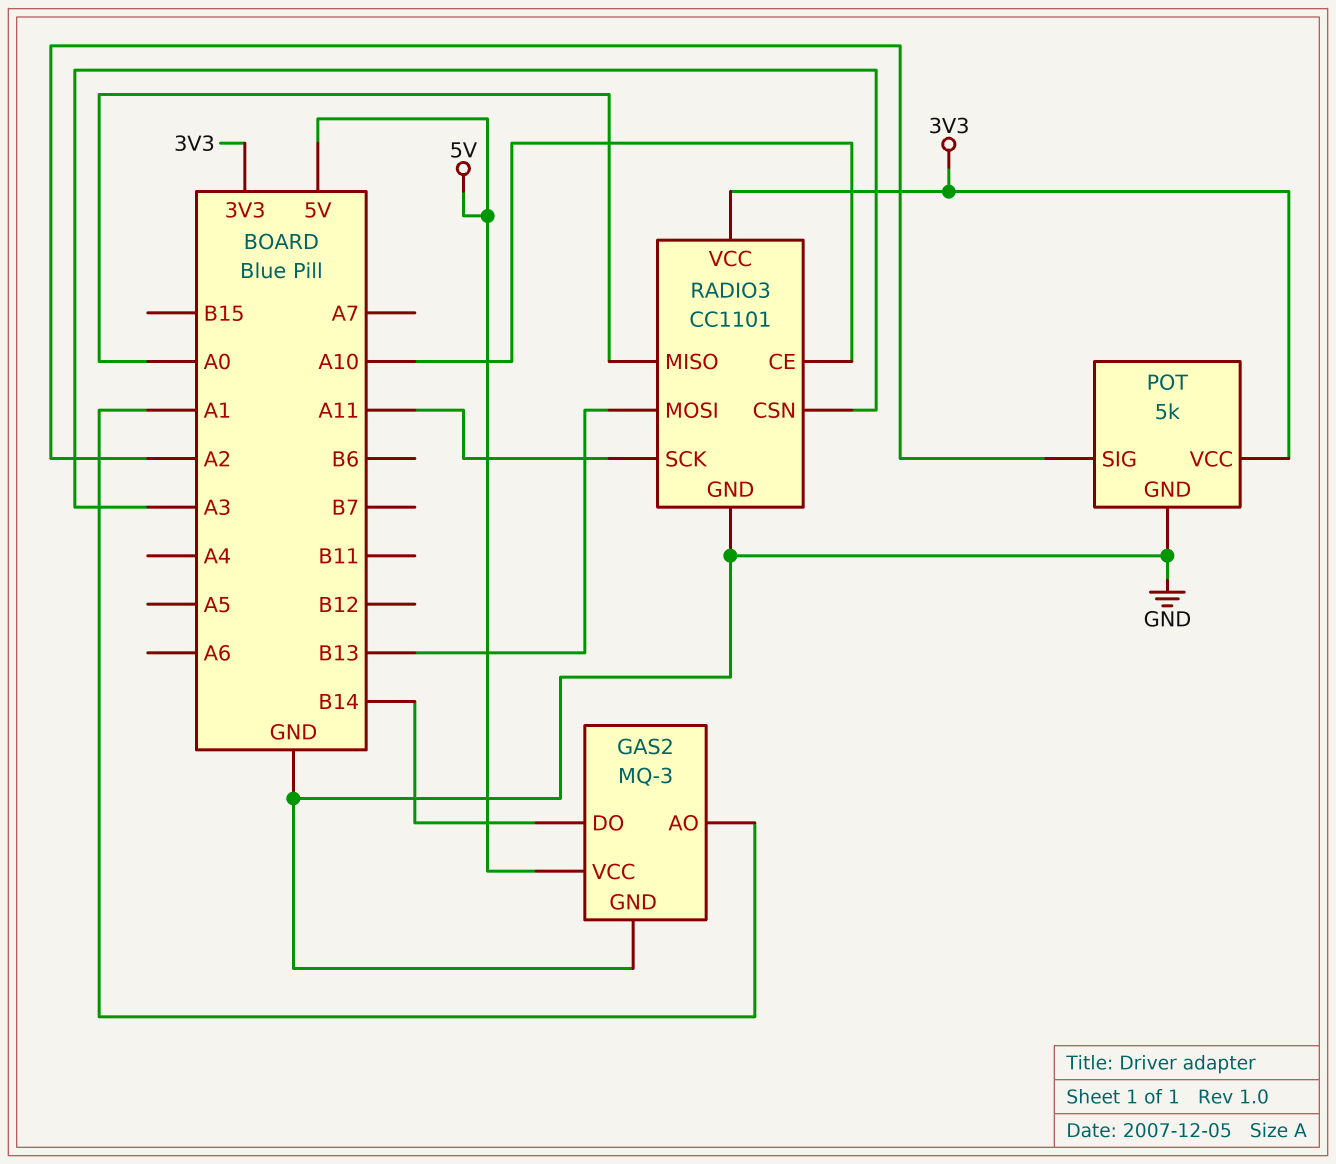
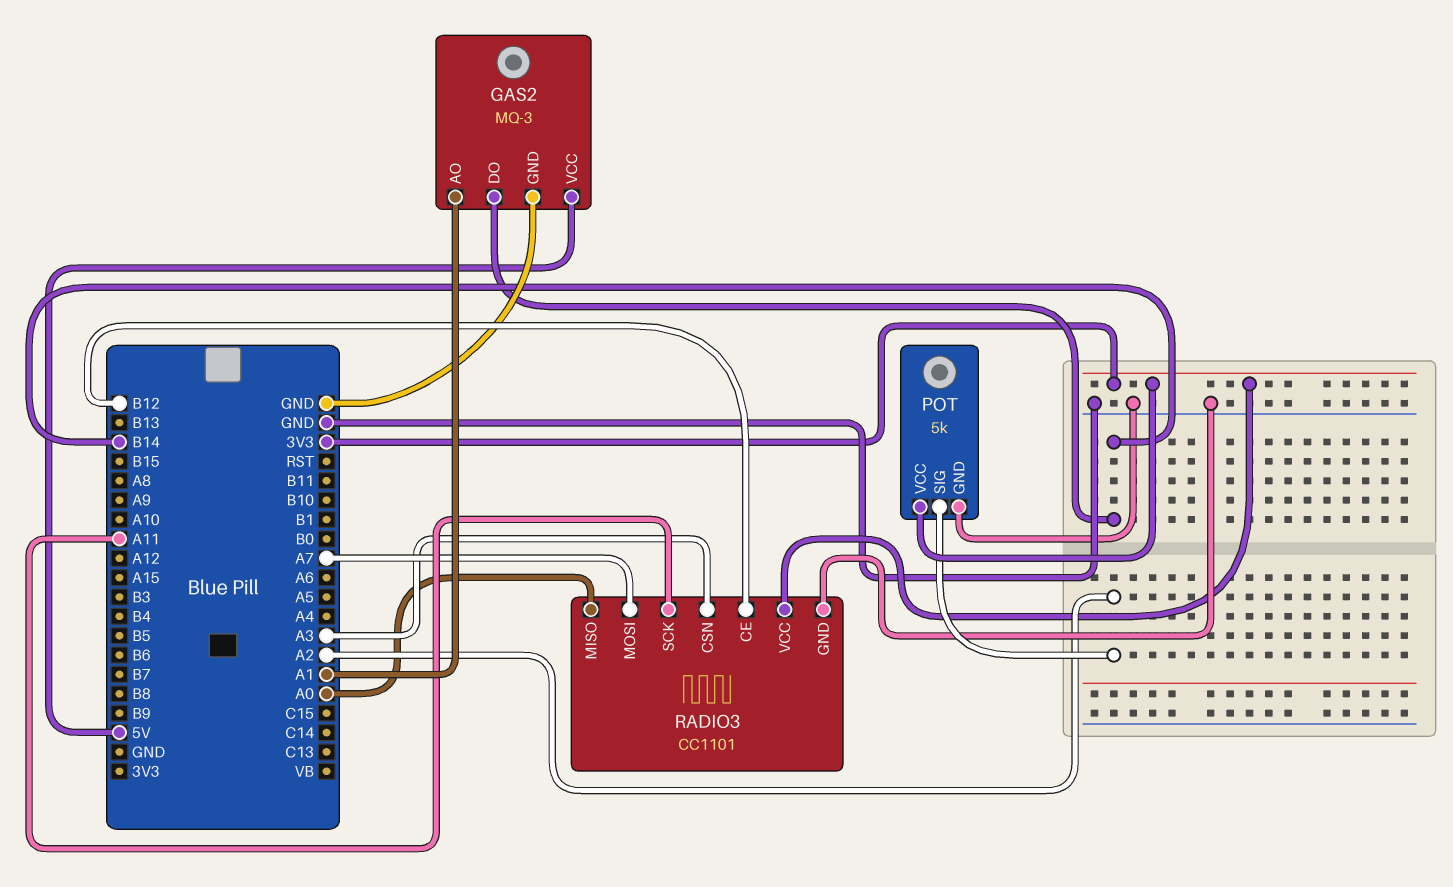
RADIO3 pin CE: A10 -> B12
RADIO3 pin MOSI: B13 -> A7

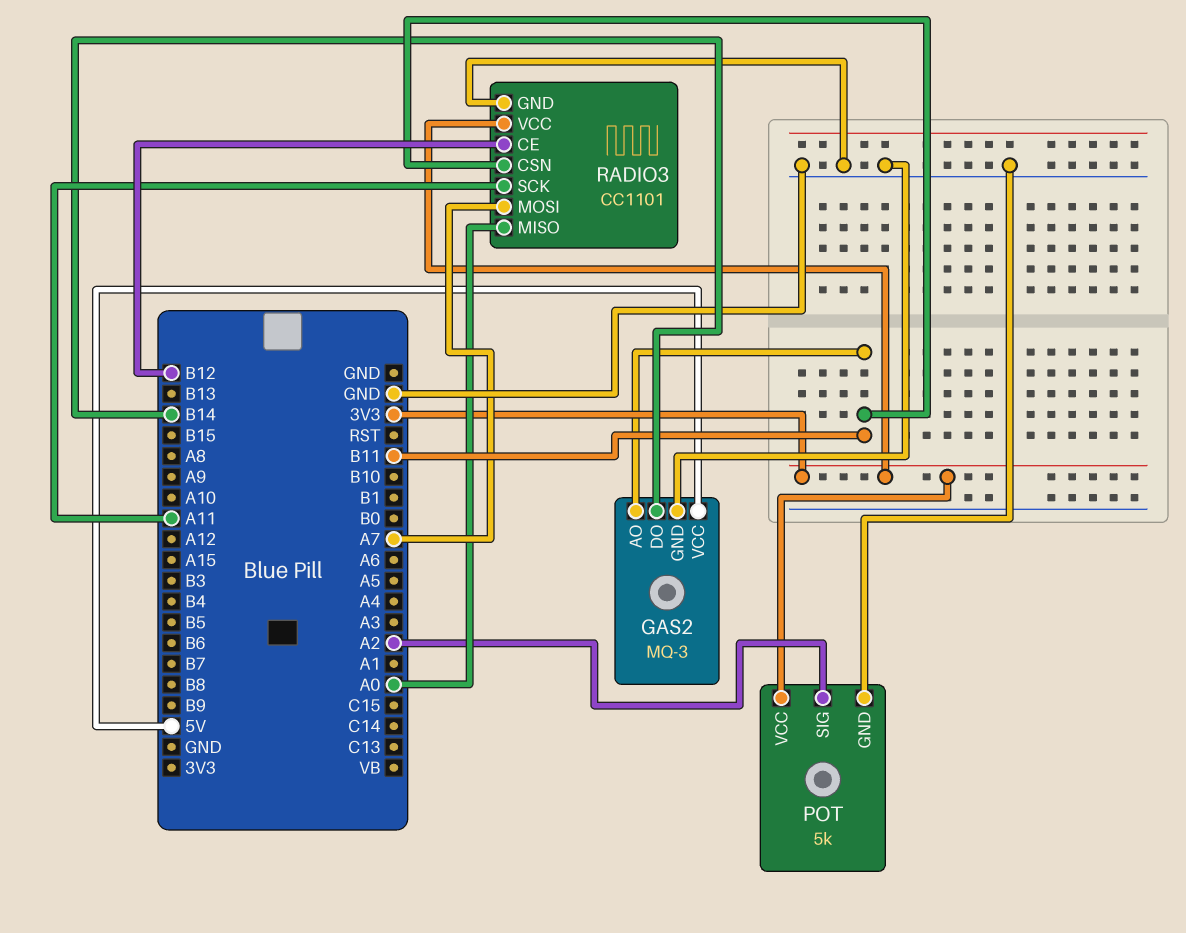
GAS2 pin AO: A1 -> B11
RADIO3 pin CSN: A3 -> B11

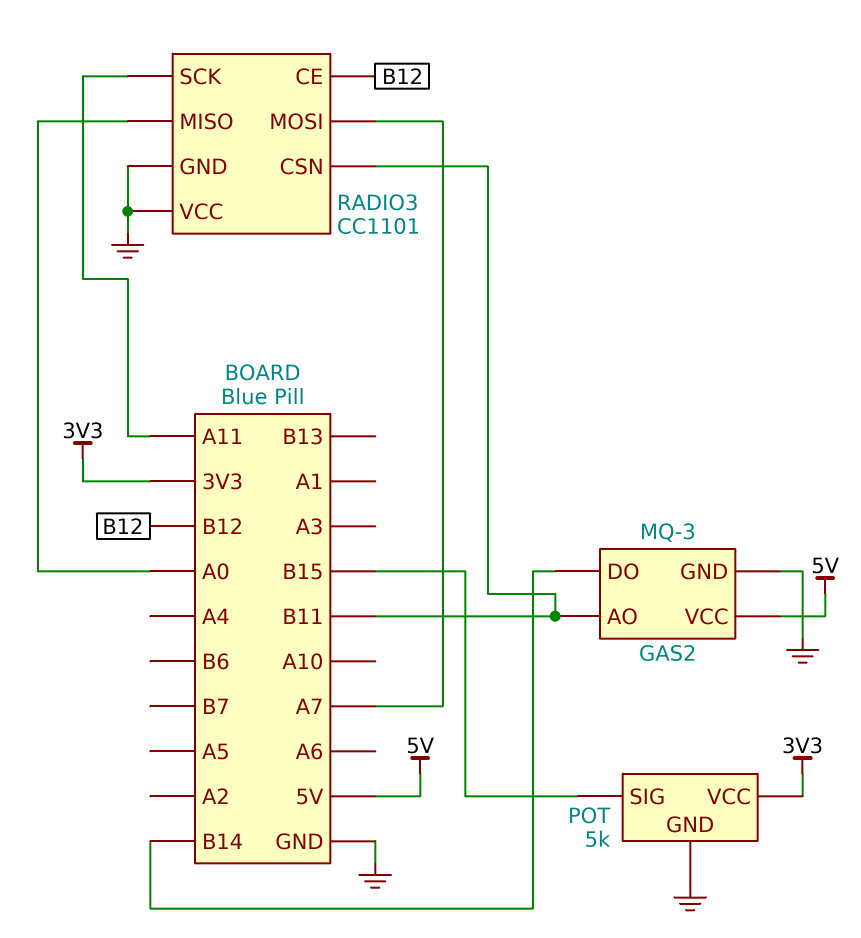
POT pin SIG: A2 -> B15
RADIO3 pin VCC: 3V3 -> GND

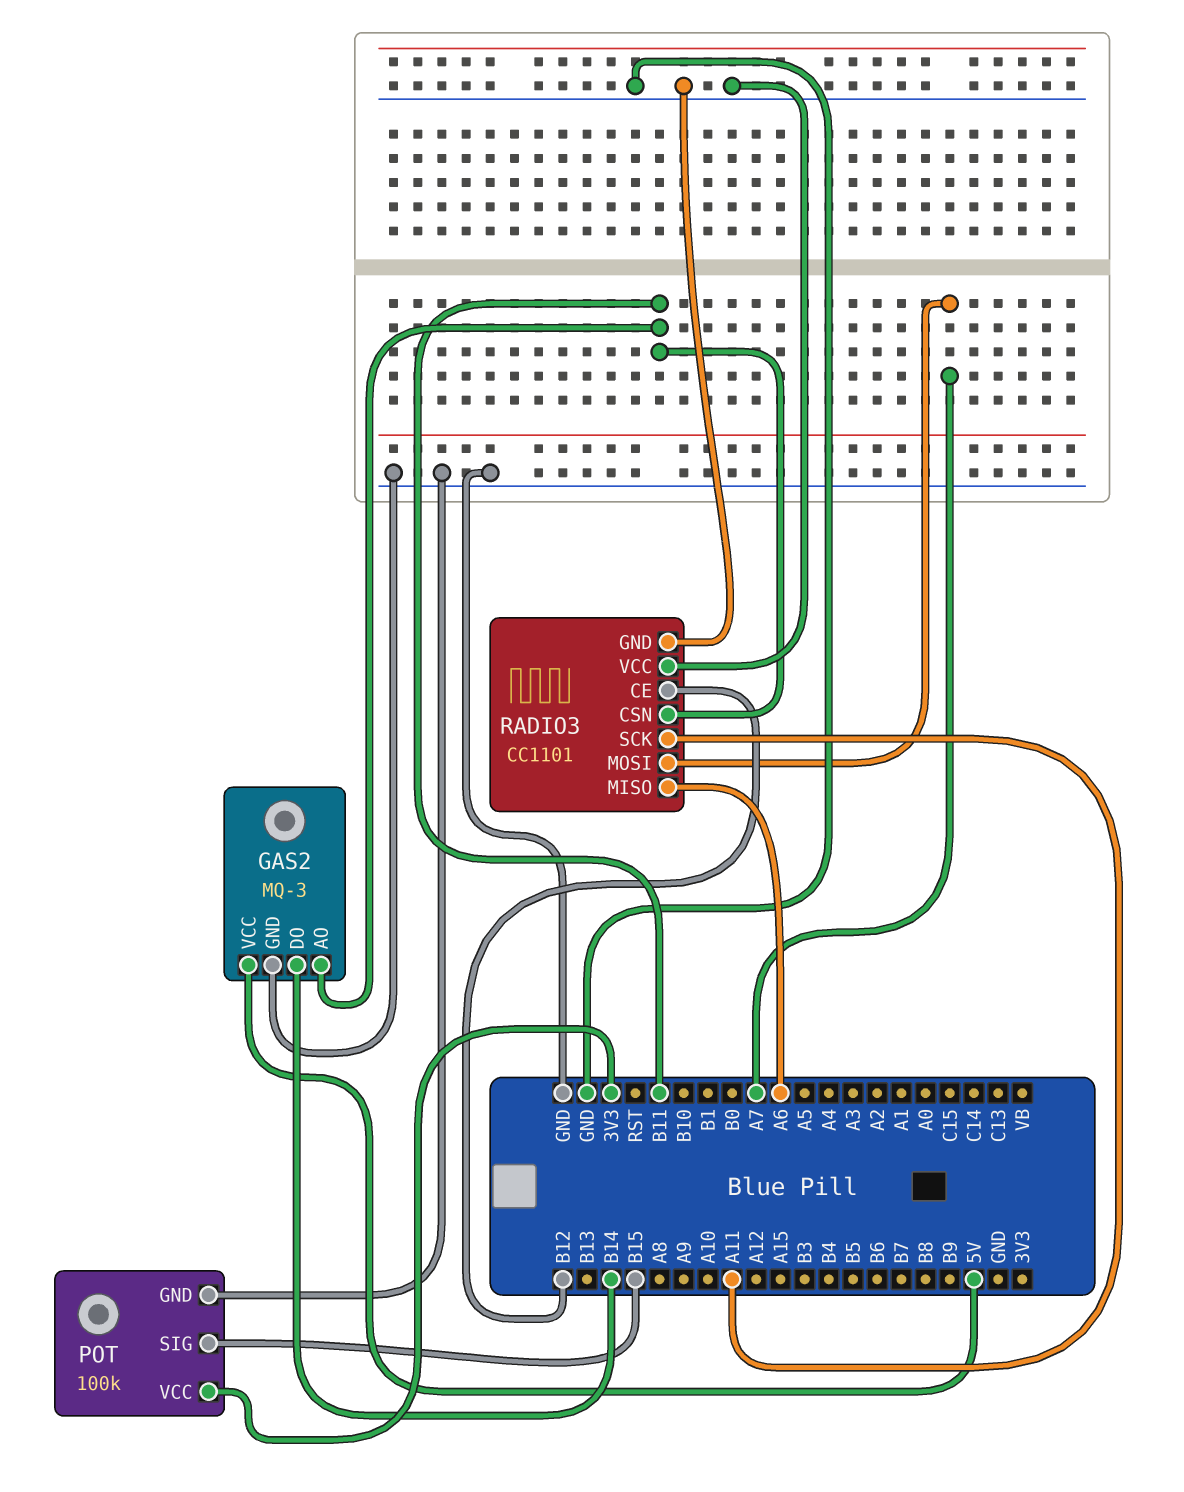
POT: 5k -> 100k
RADIO3 pin MISO: A0 -> A6

